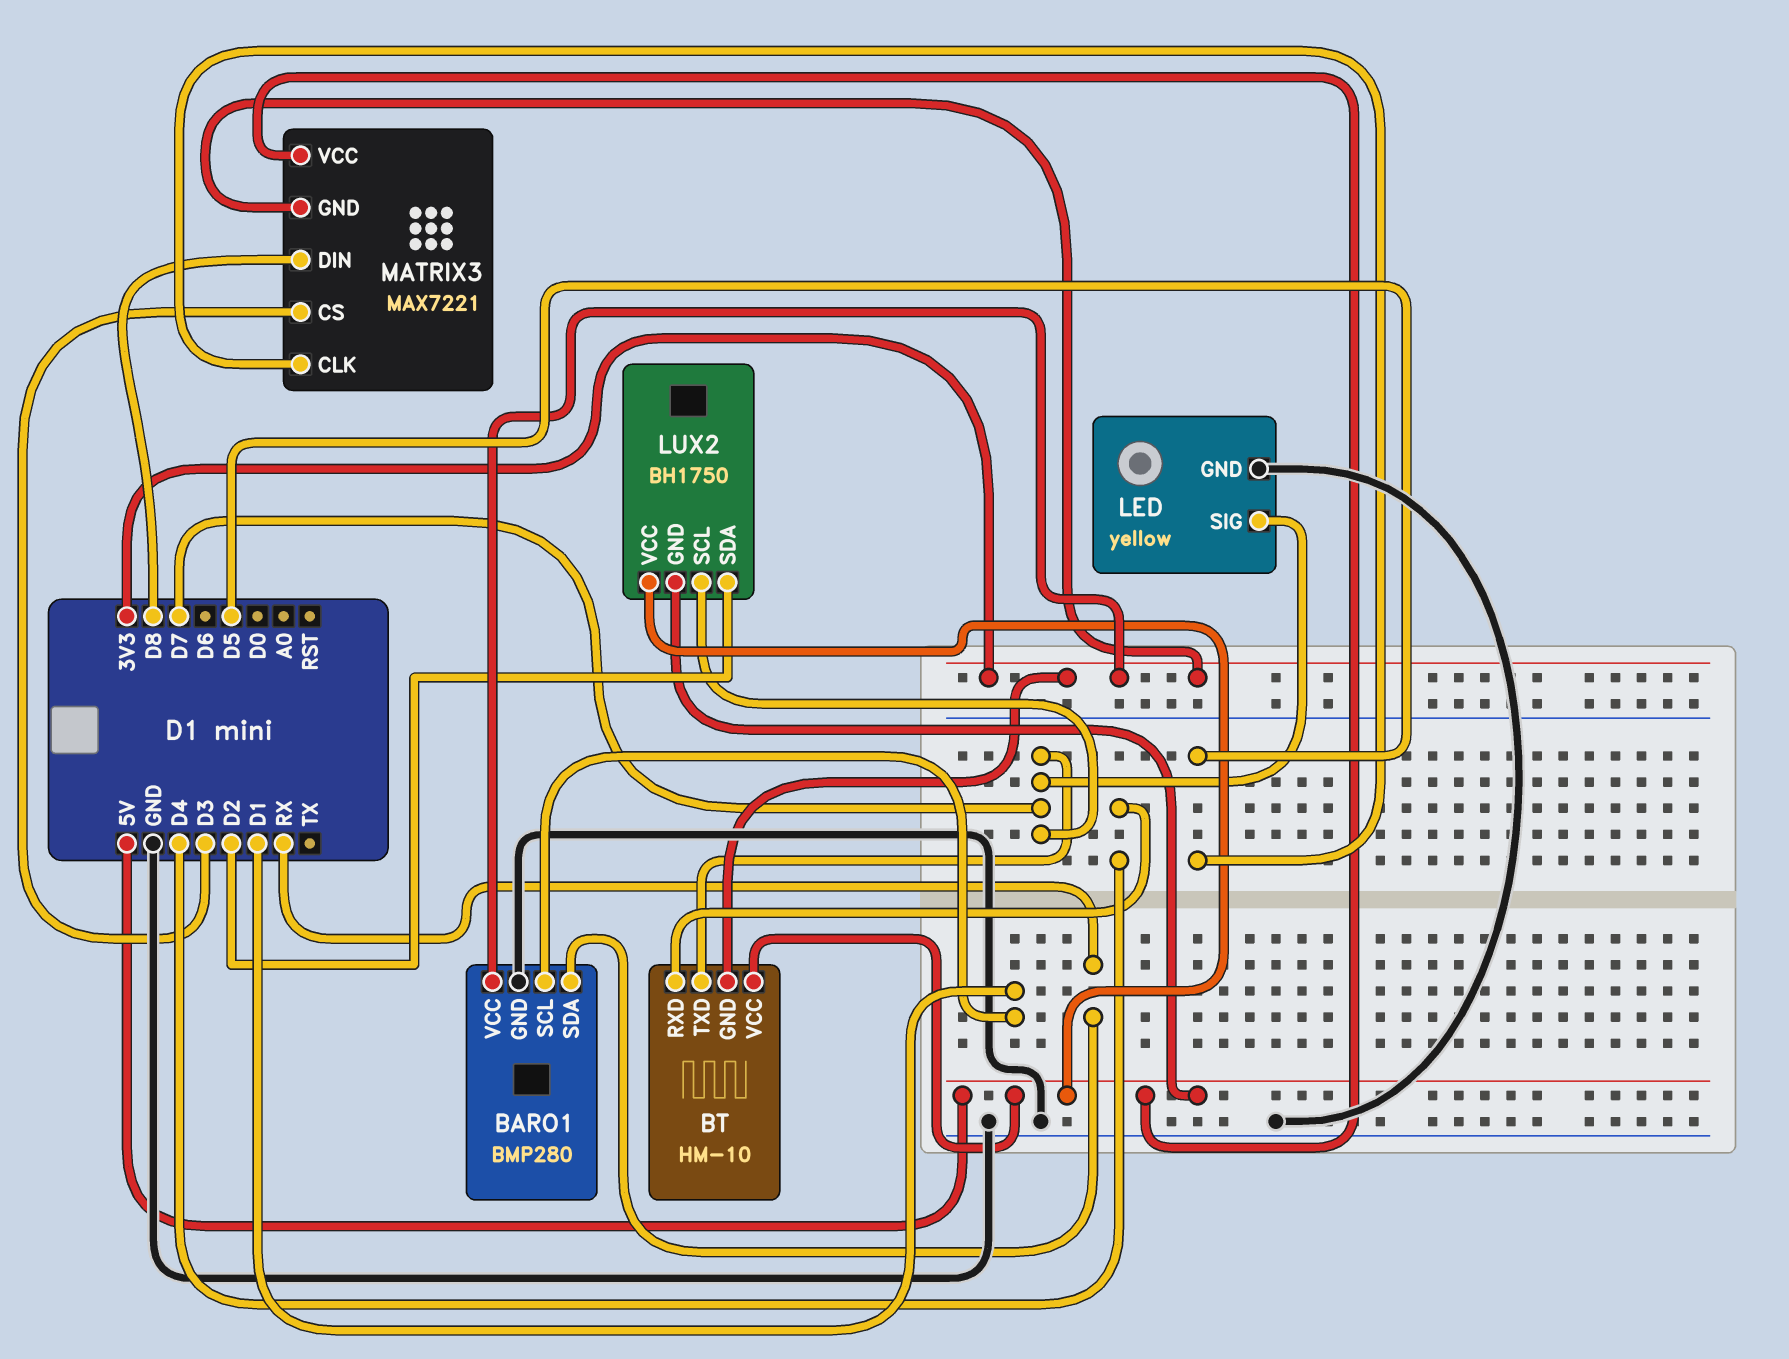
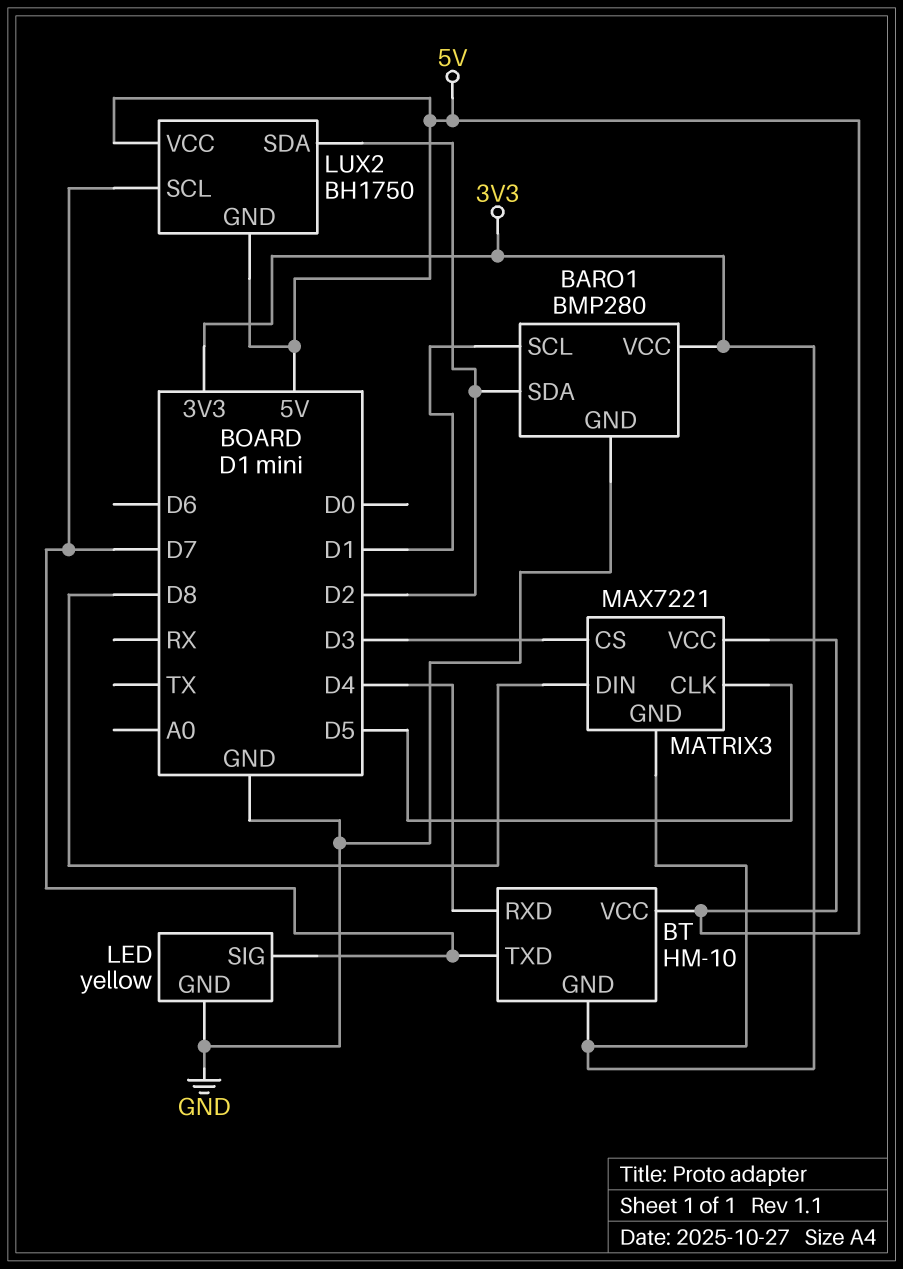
BARO1 pin SDA: RX -> D2

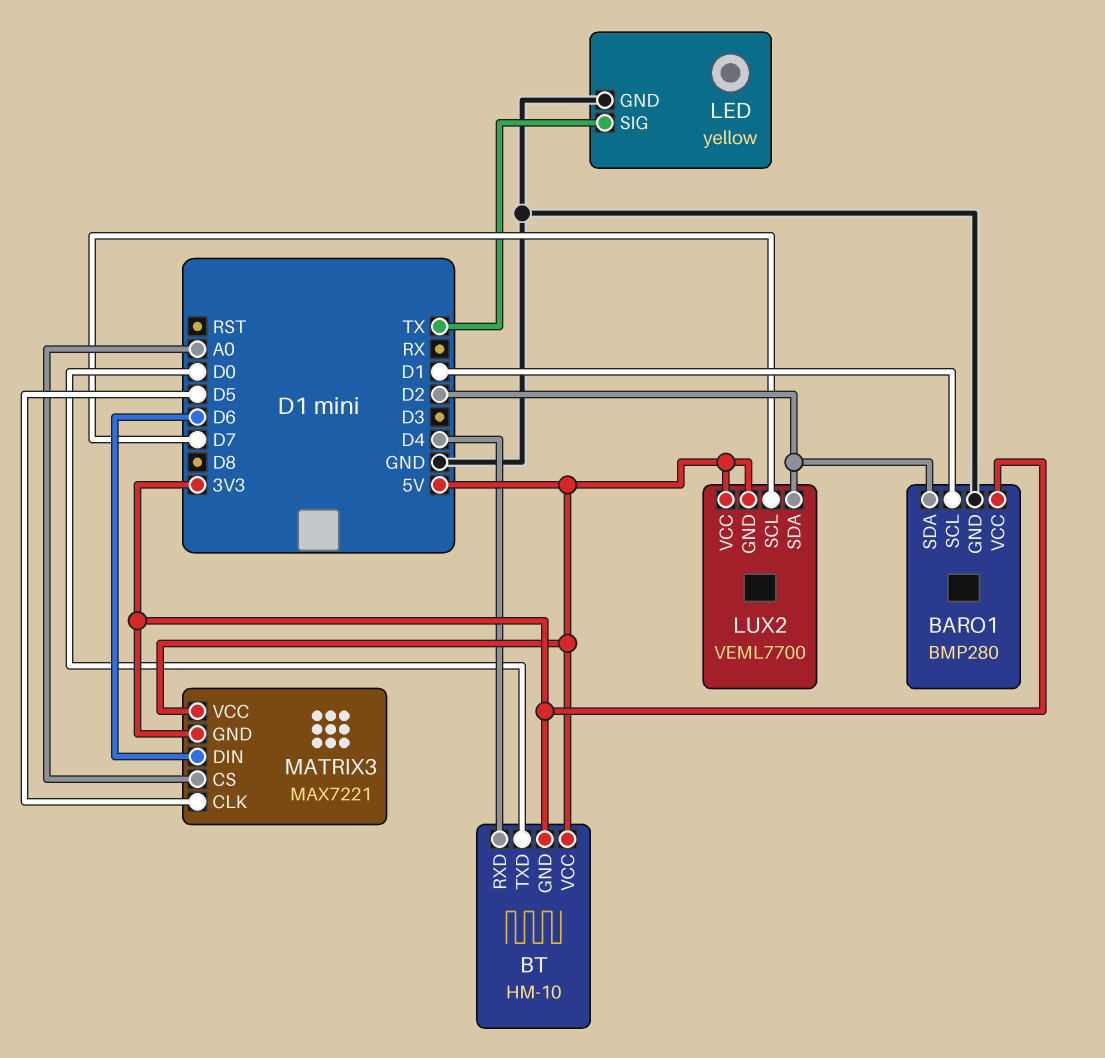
BT pin TXD: D7 -> D0
LED pin SIG: D7 -> TX
LUX2: BH1750 -> VEML7700
MATRIX3 pin CS: D3 -> A0
MATRIX3 pin DIN: D8 -> D6

